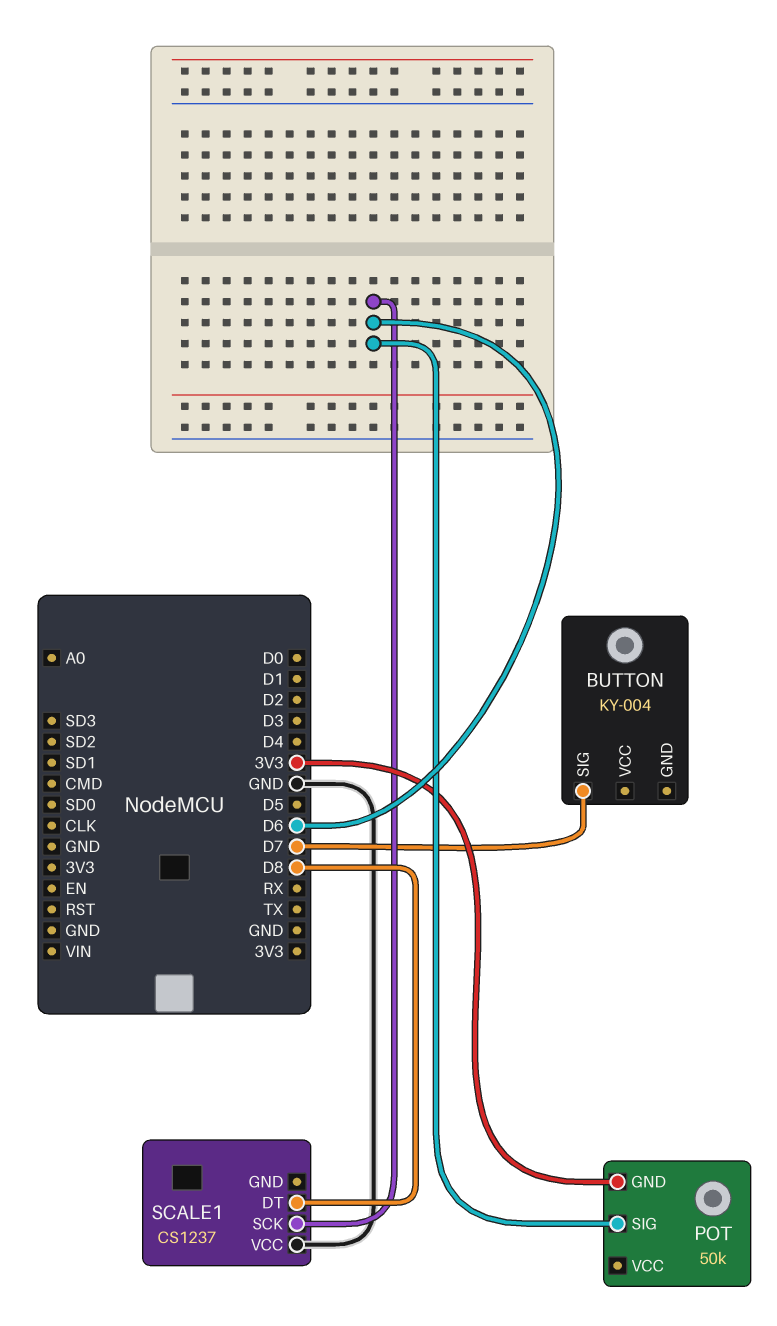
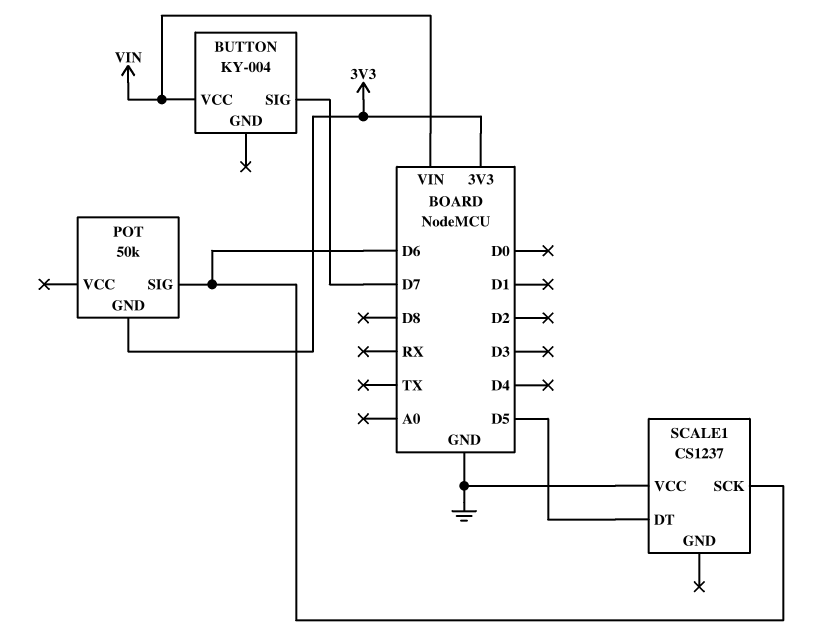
BUTTON pin VCC: none -> VIN
SCALE1 pin DT: D8 -> D5

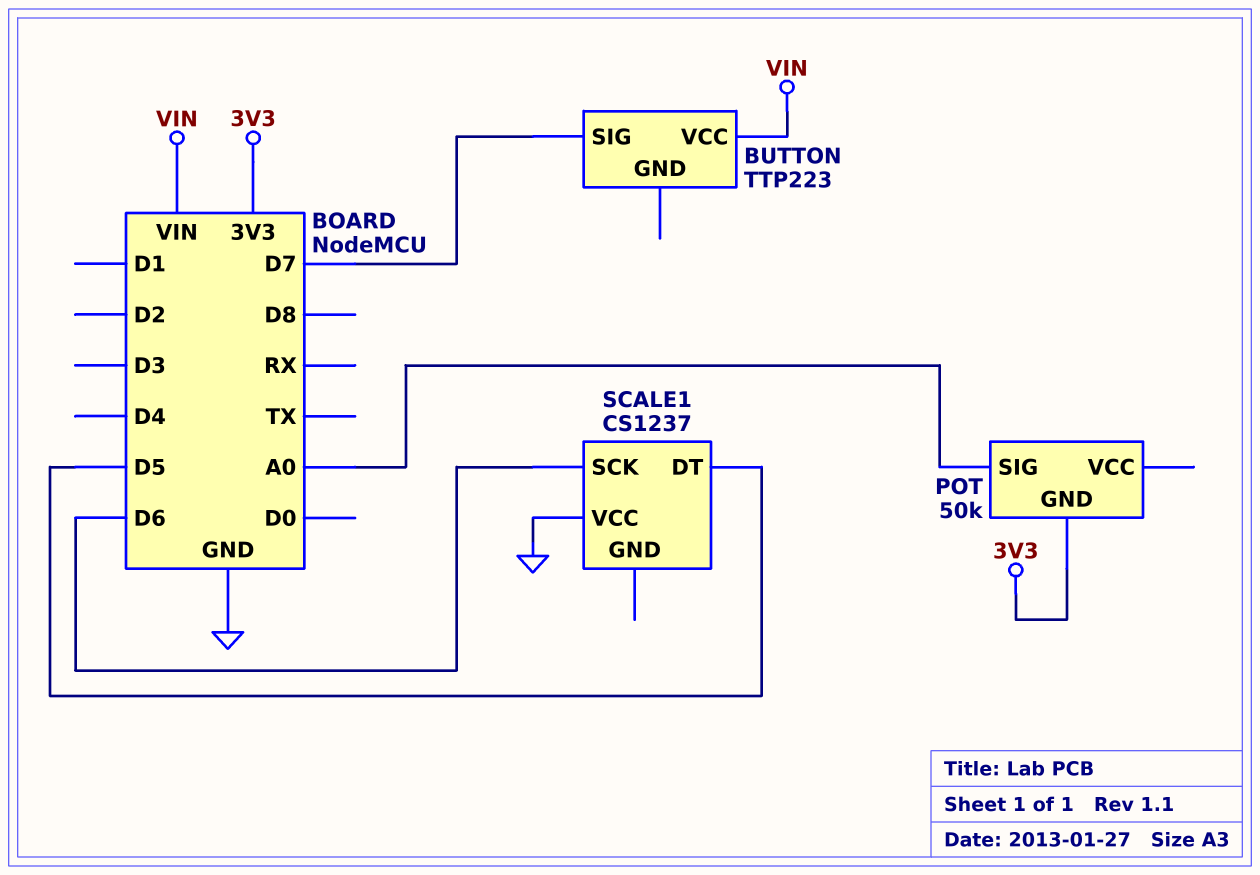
BUTTON: KY-004 -> TTP223
POT pin SIG: D6 -> A0

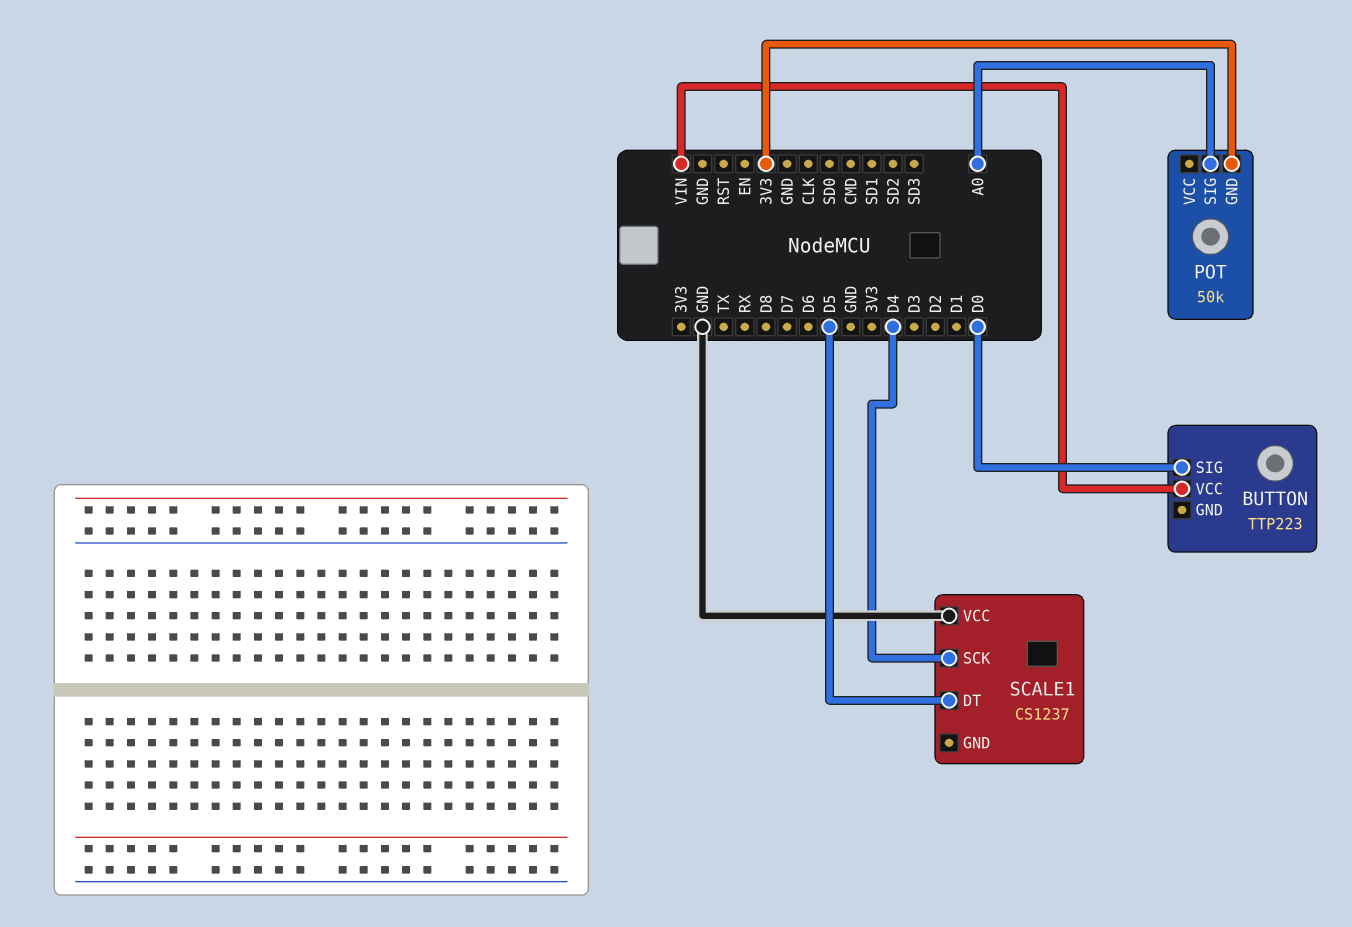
BUTTON pin SIG: D7 -> D0
SCALE1 pin SCK: D6 -> D4

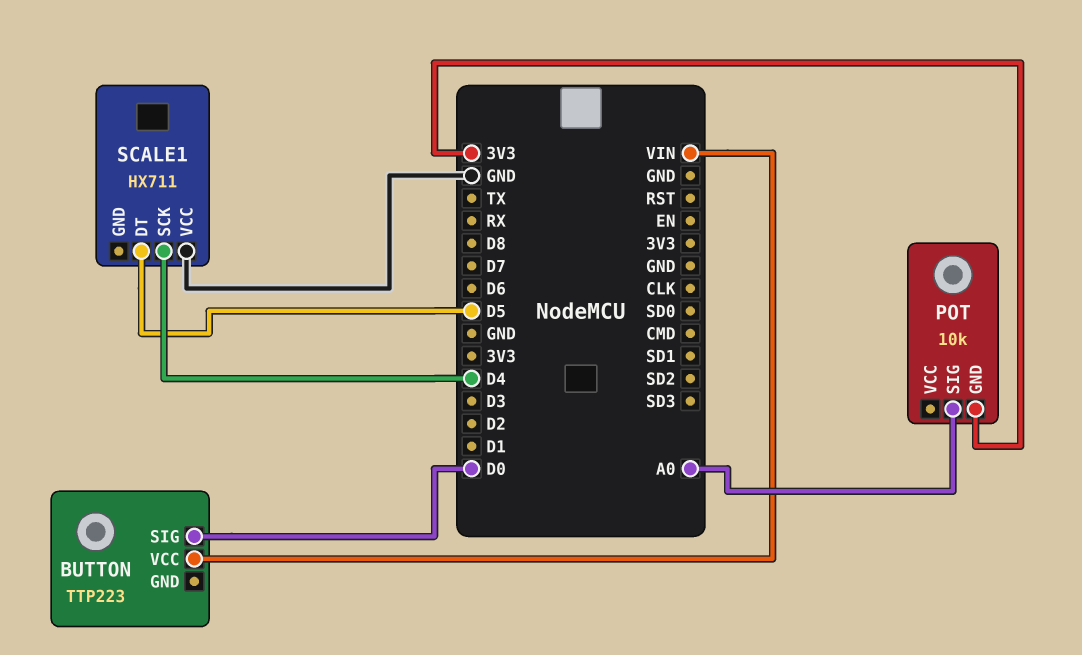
POT: 50k -> 10k
SCALE1: CS1237 -> HX711

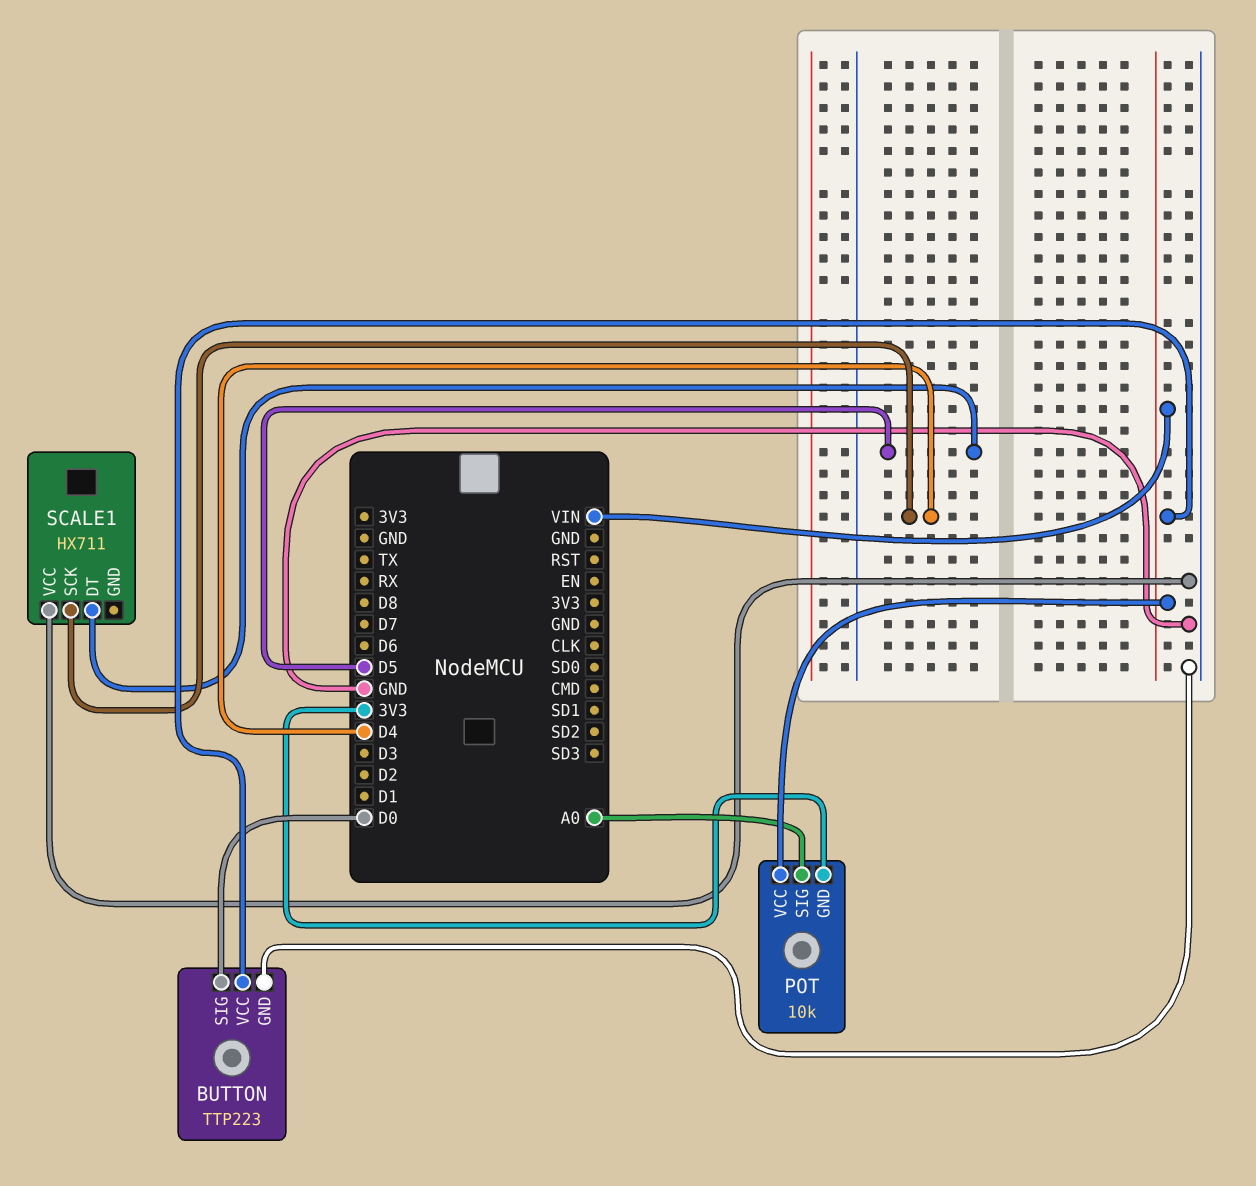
BUTTON pin GND: none -> GND
POT pin VCC: none -> VIN

